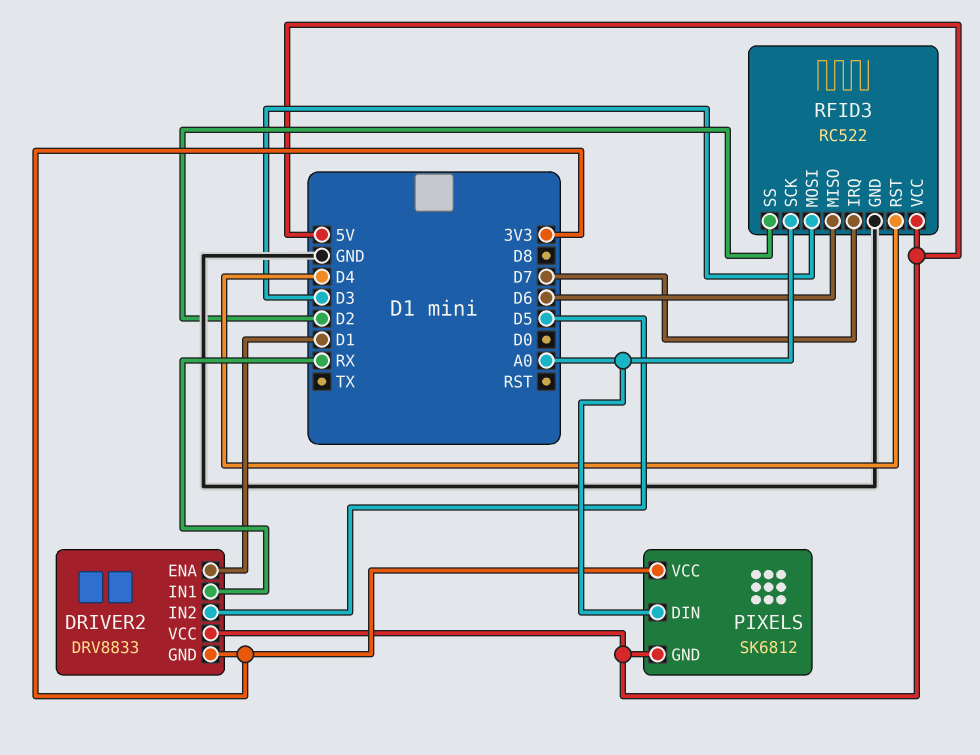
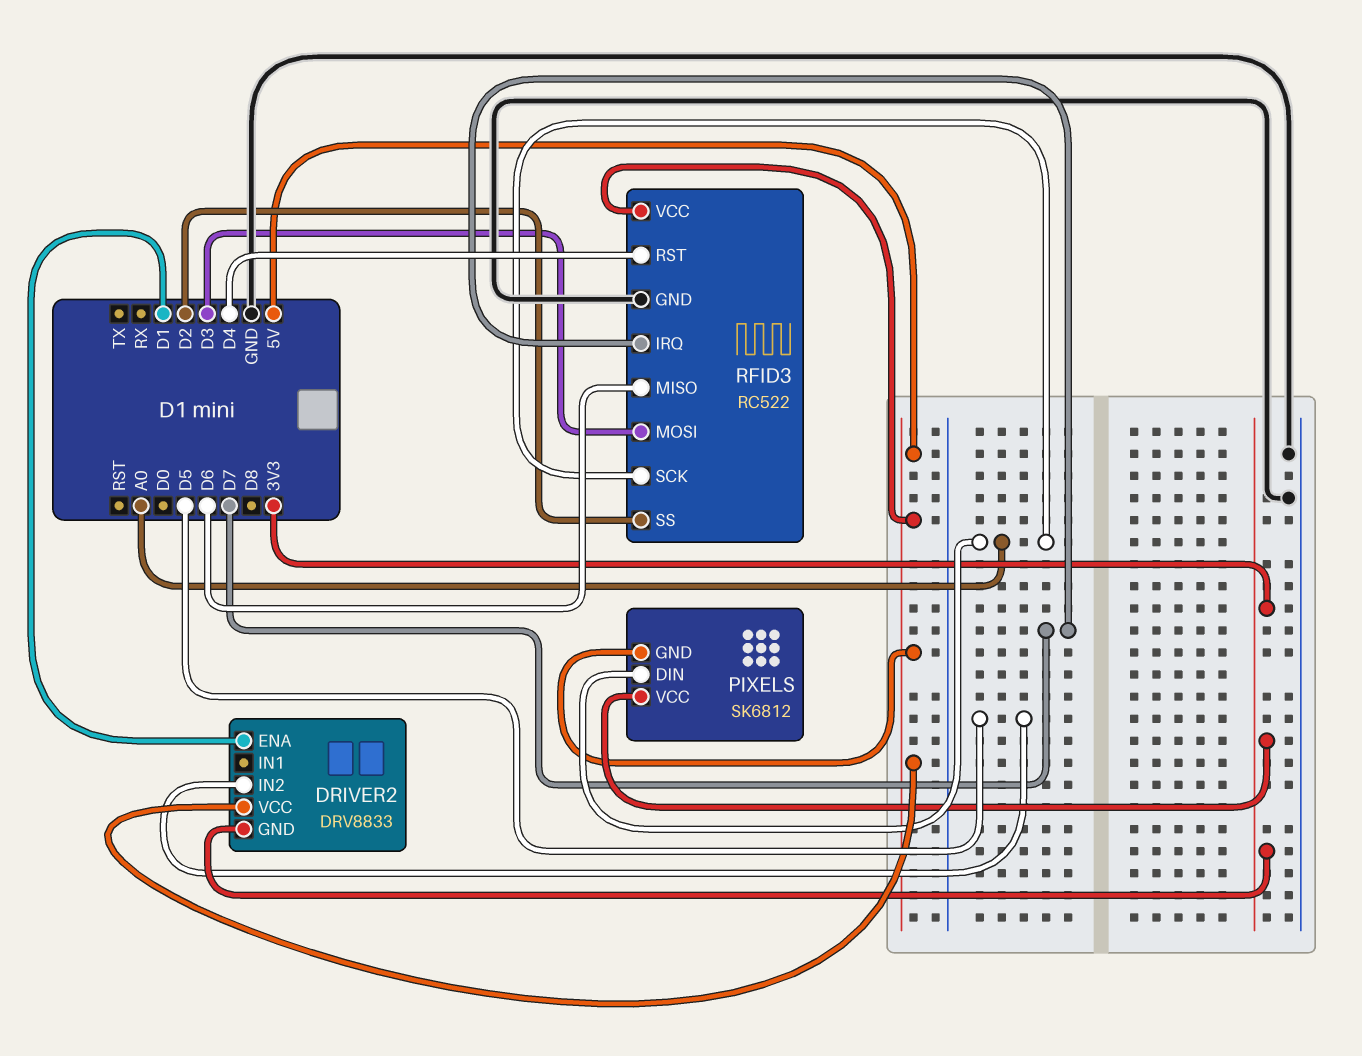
DRIVER2 pin IN1: RX -> none

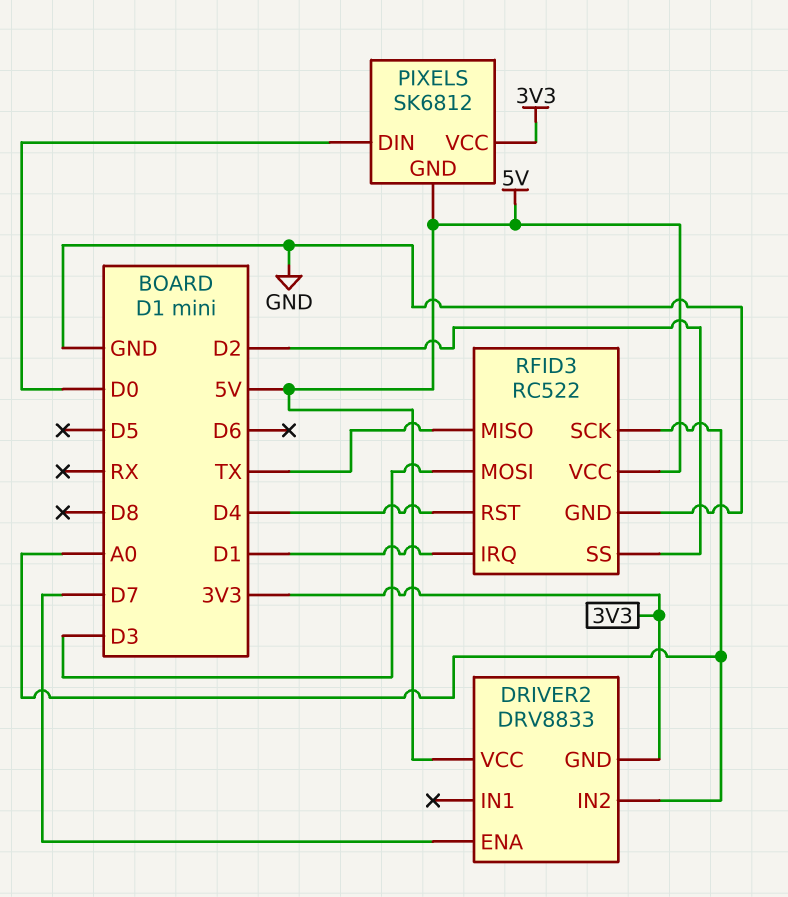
DRIVER2 pin ENA: D1 -> D7
DRIVER2 pin IN2: D5 -> A0
PIXELS pin DIN: A0 -> D0
RFID3 pin IRQ: D7 -> D1
RFID3 pin MISO: D6 -> TX

